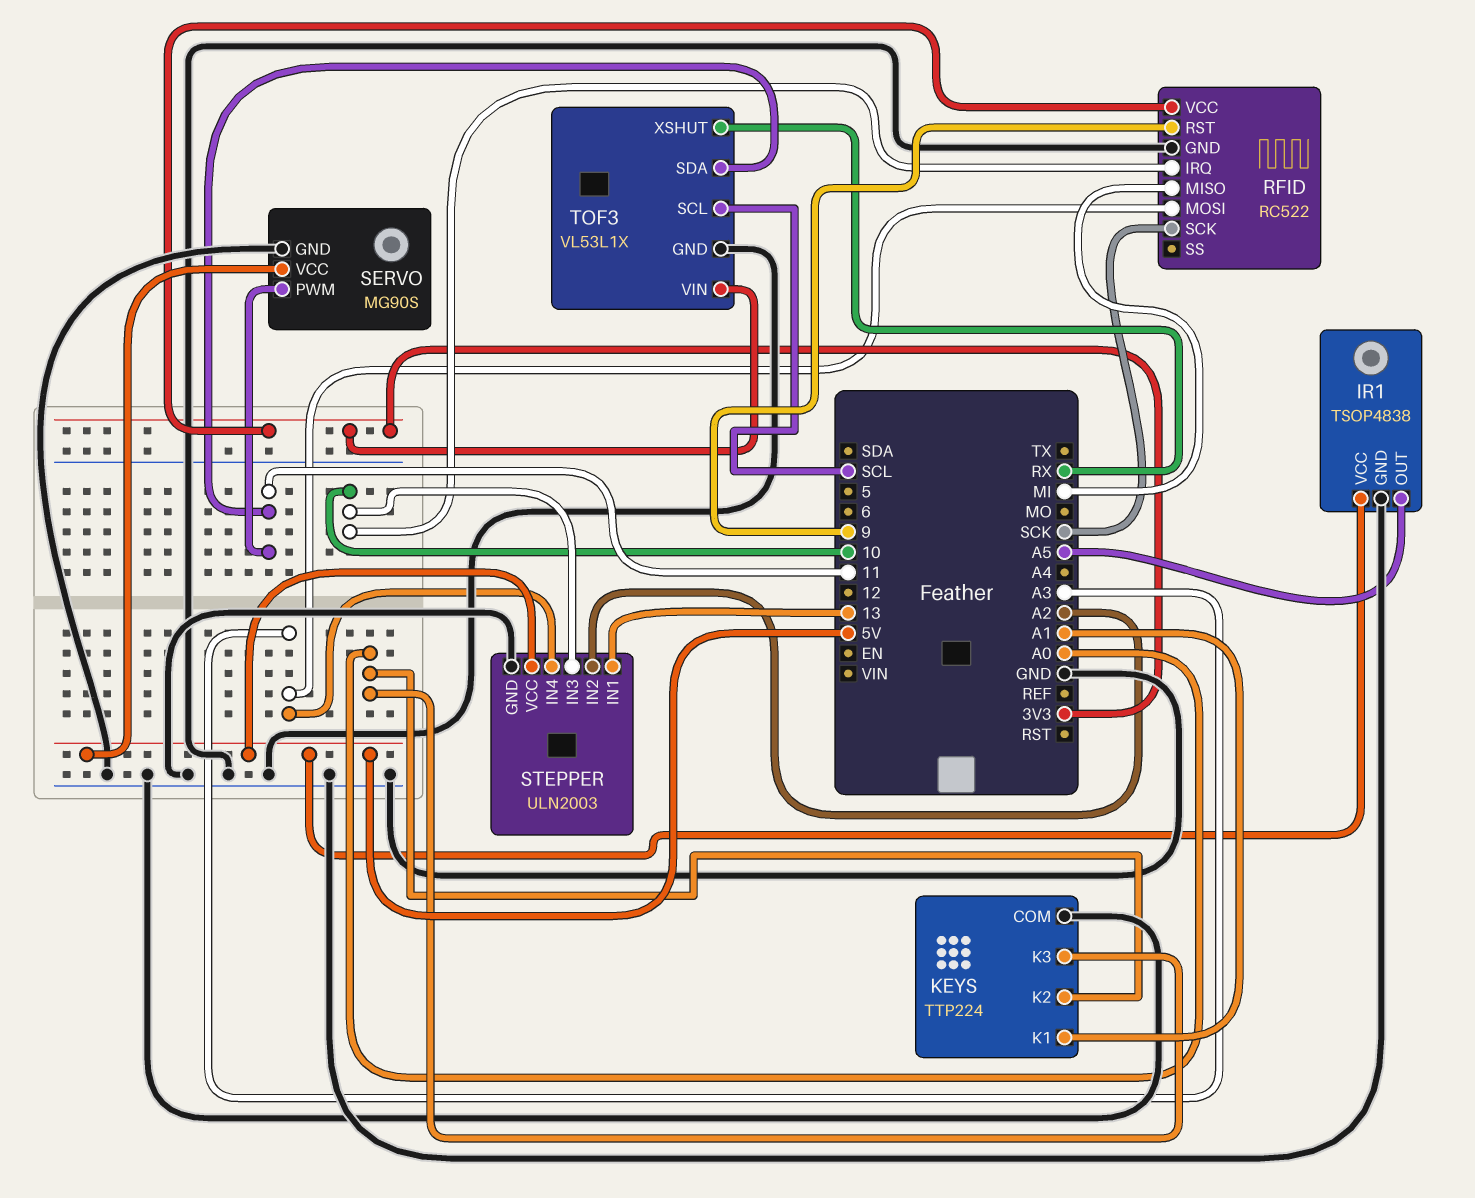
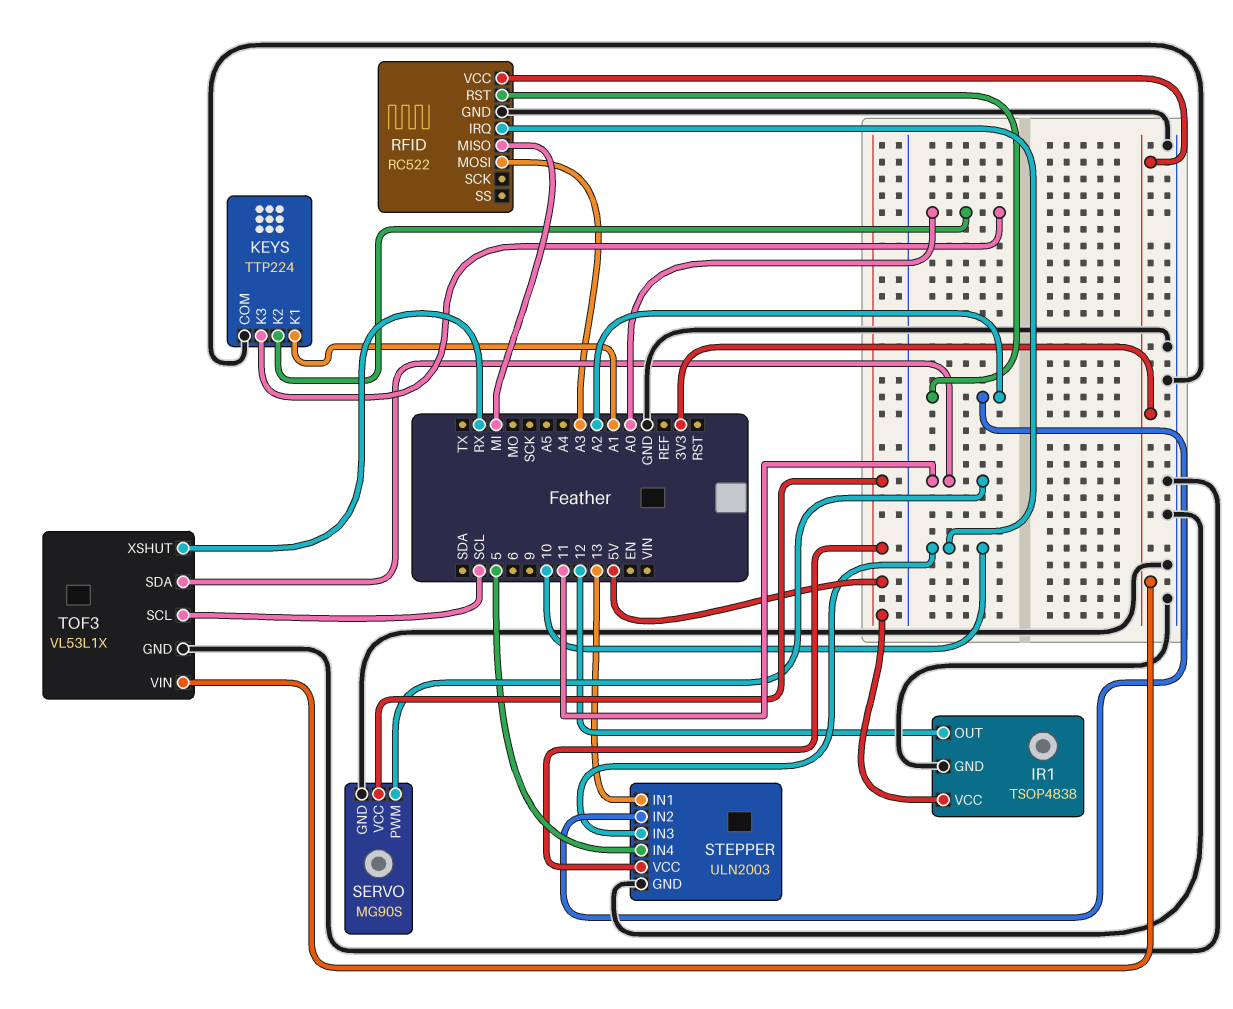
IR1 pin OUT: A5 -> 12
RFID pin RST: 9 -> A2
RFID pin SCK: SCK -> none
STEPPER pin IN4: A3 -> 5

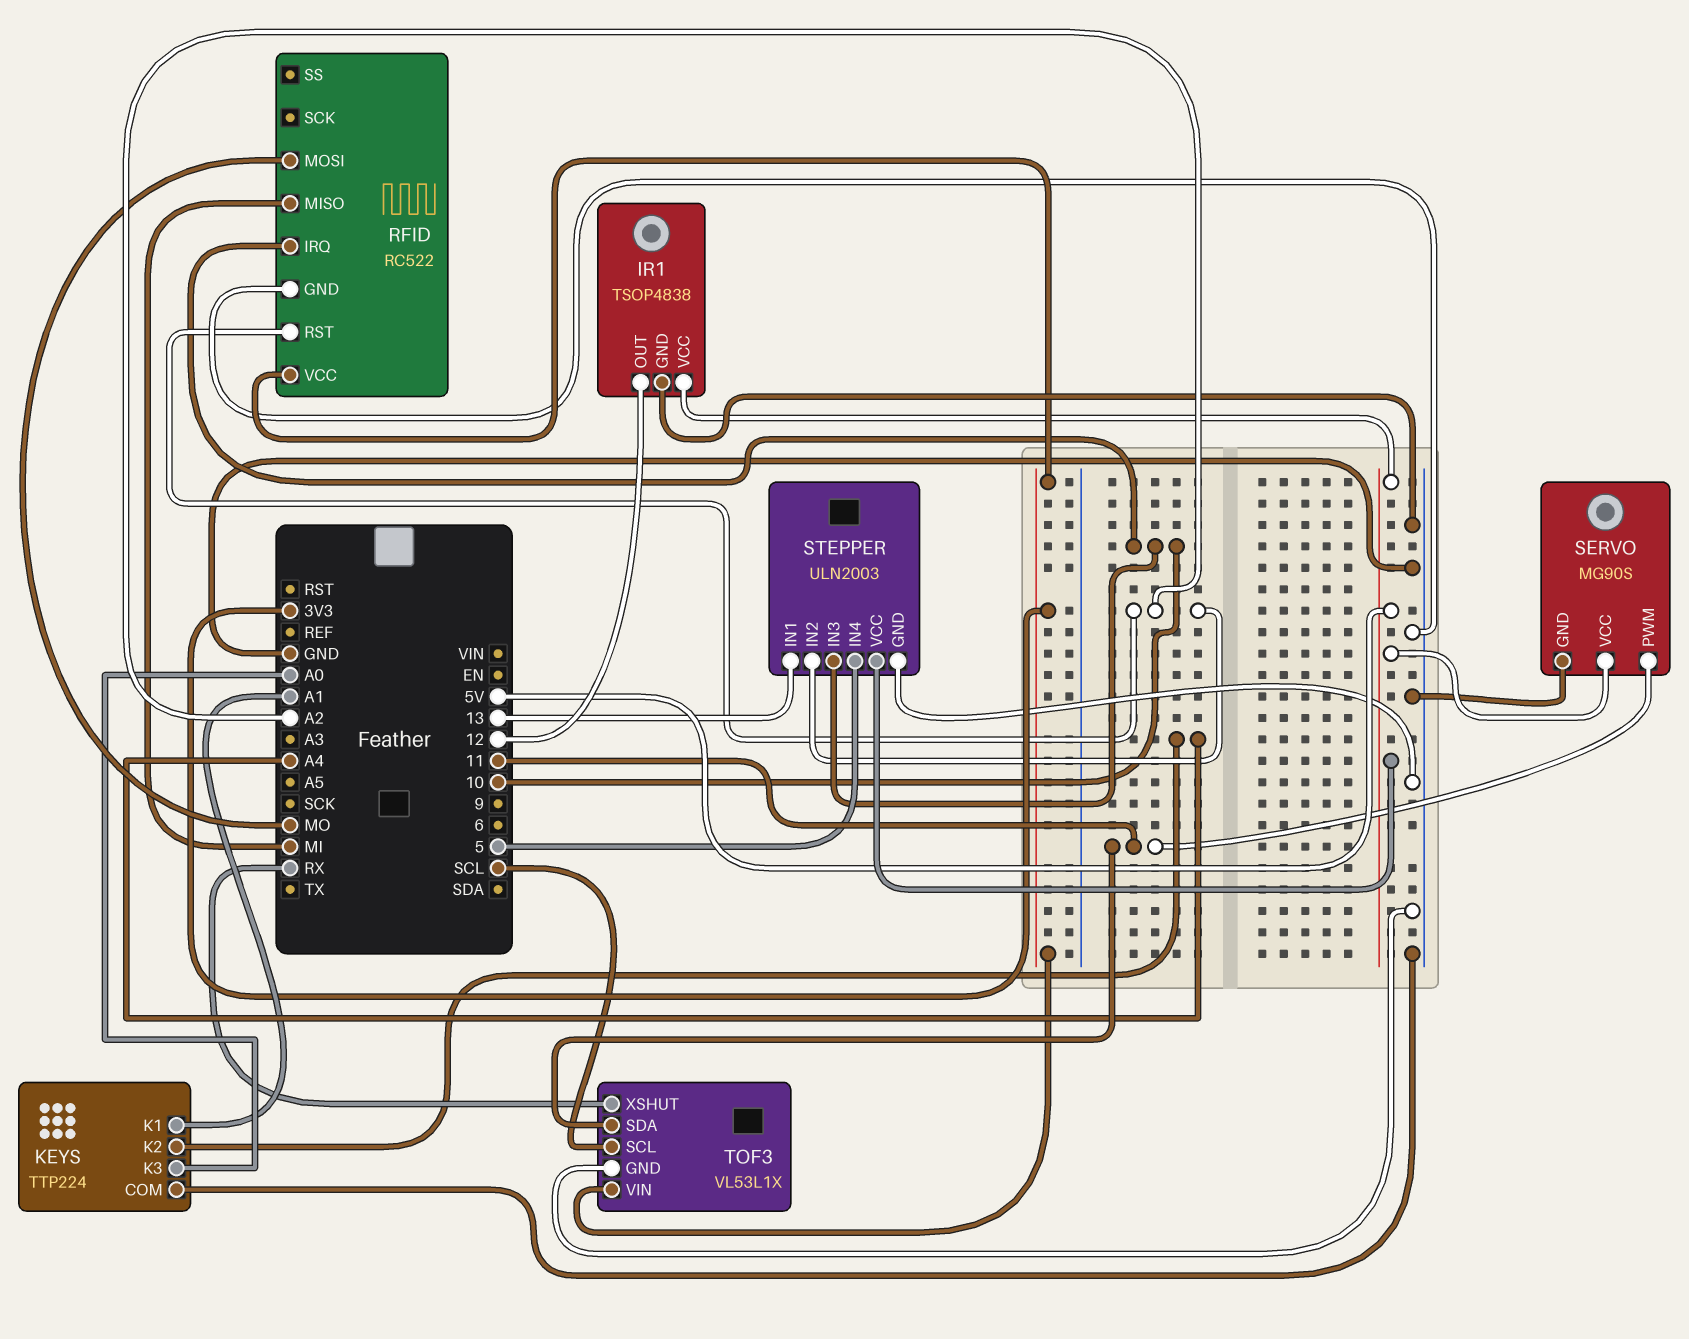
KEYS pin K2: A0 -> A4
RFID pin MOSI: A3 -> MO

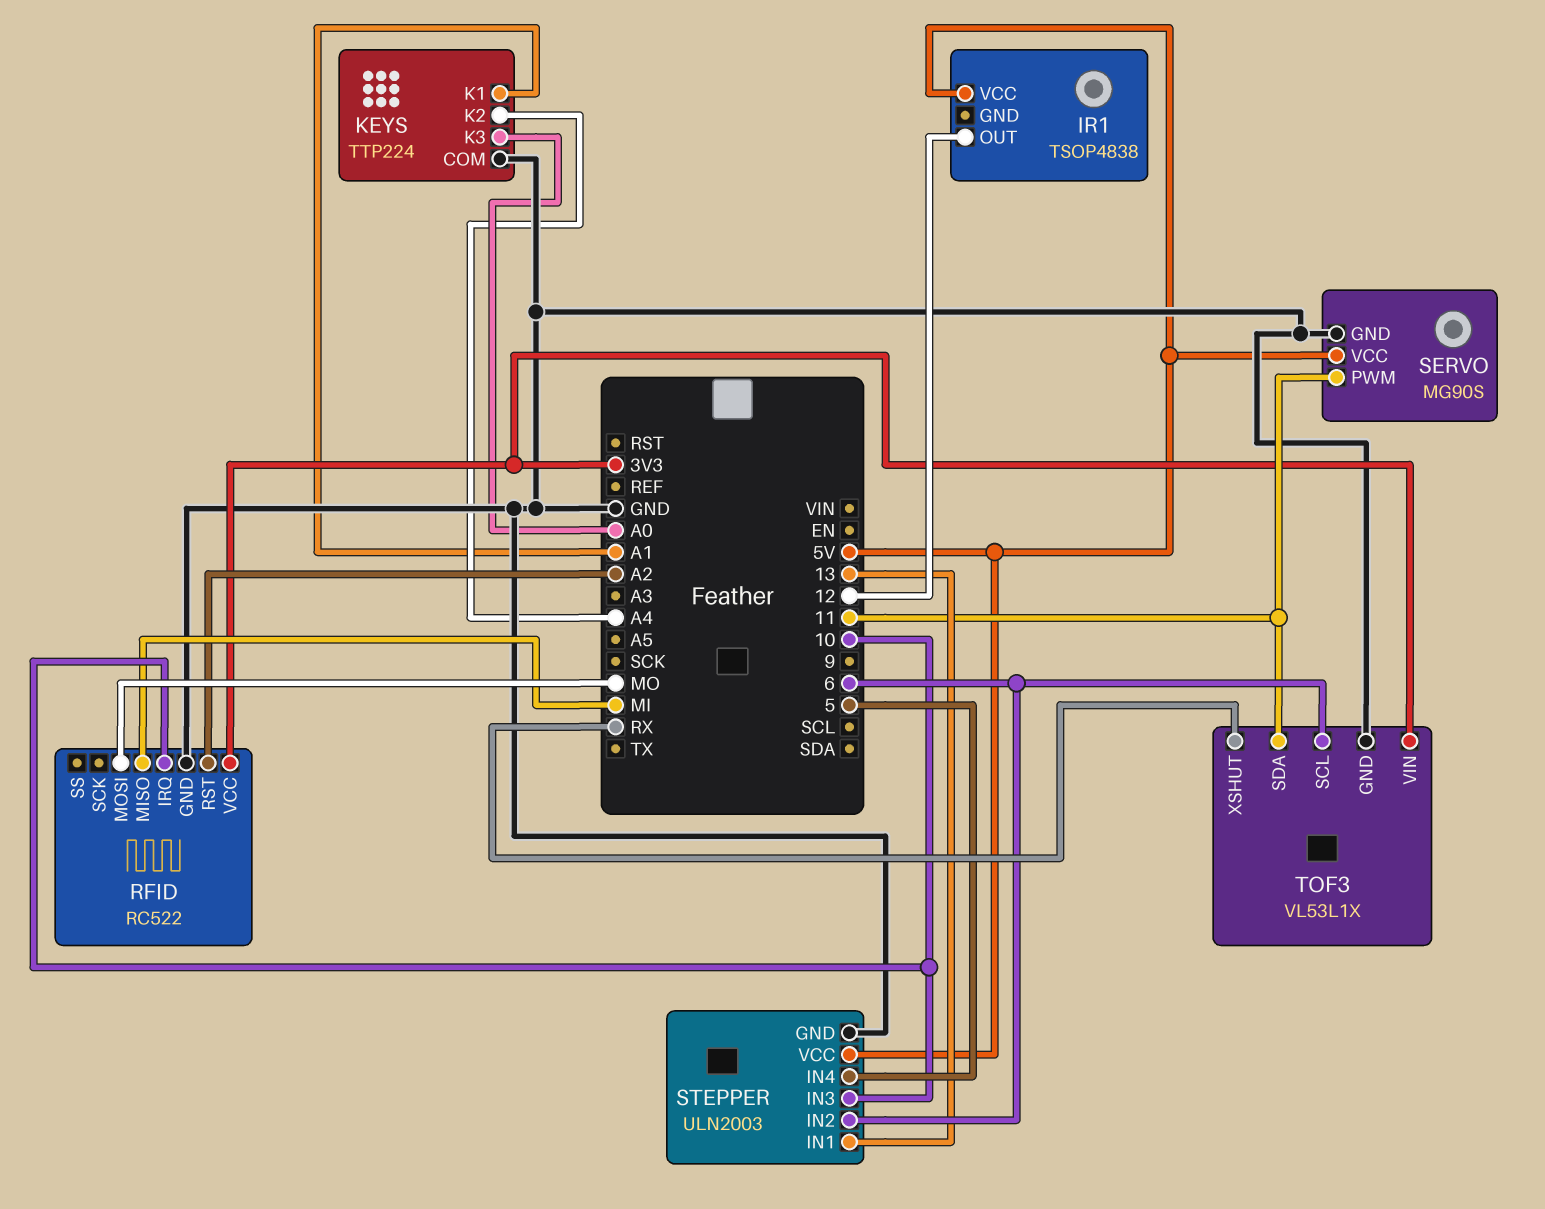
IR1 pin GND: GND -> none
STEPPER pin IN2: A2 -> 6
TOF3 pin SCL: SCL -> 6

